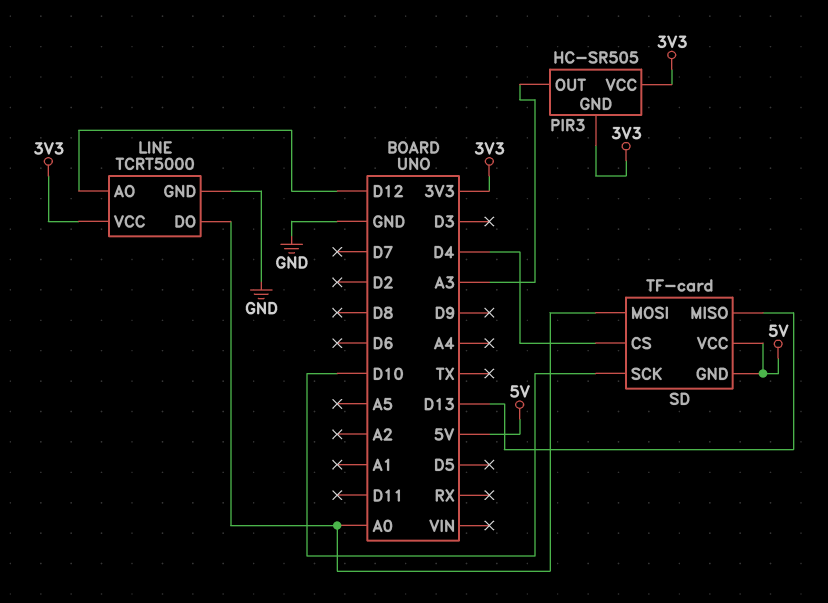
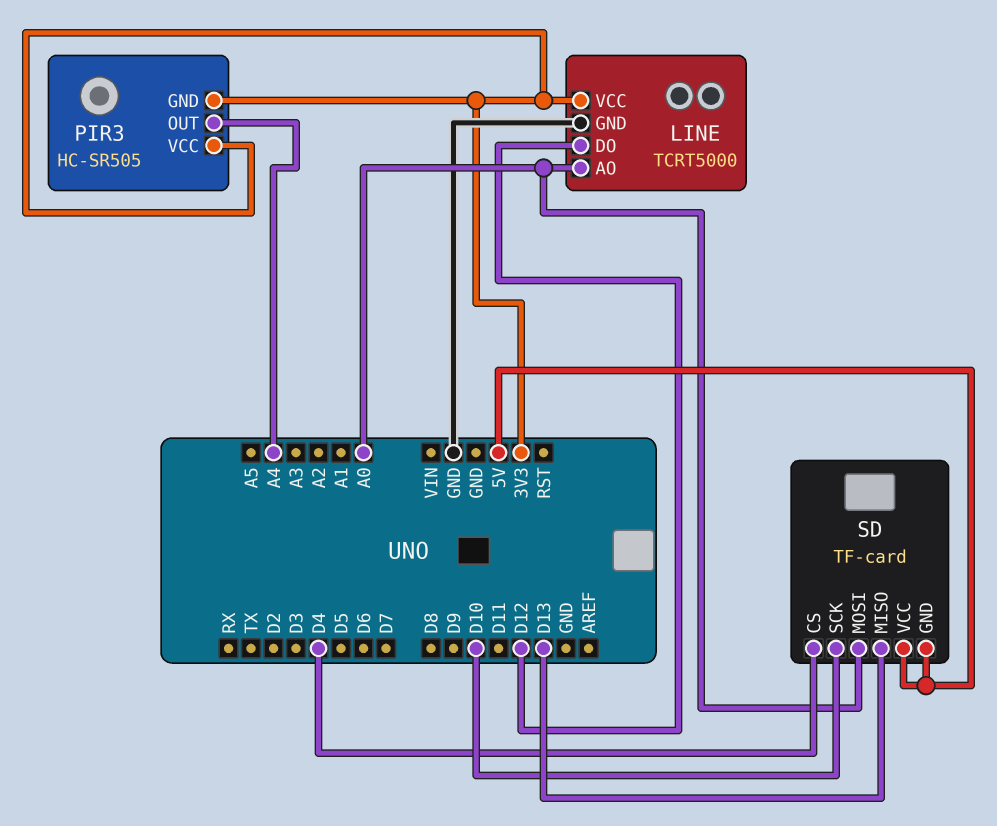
LINE pin AO: D12 -> A0
LINE pin DO: A0 -> D12
PIR3 pin OUT: A3 -> A4

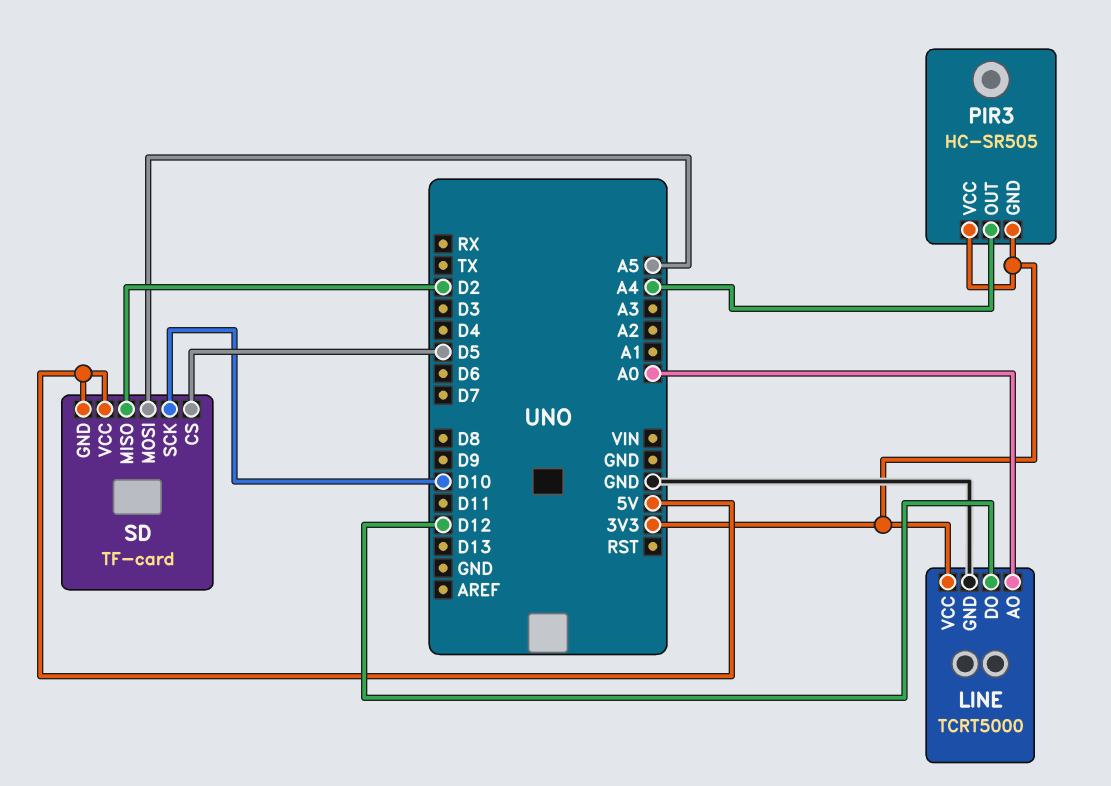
SD pin CS: D4 -> D5
SD pin MISO: D13 -> D2
SD pin MOSI: A0 -> A5

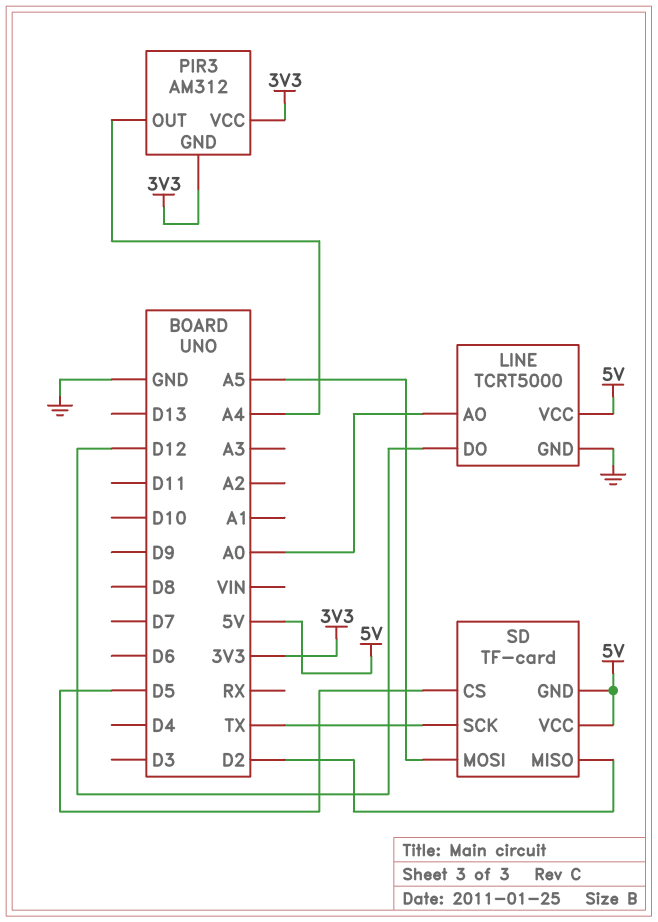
LINE pin VCC: 3V3 -> 5V
PIR3: HC-SR505 -> AM312
SD pin SCK: D10 -> TX

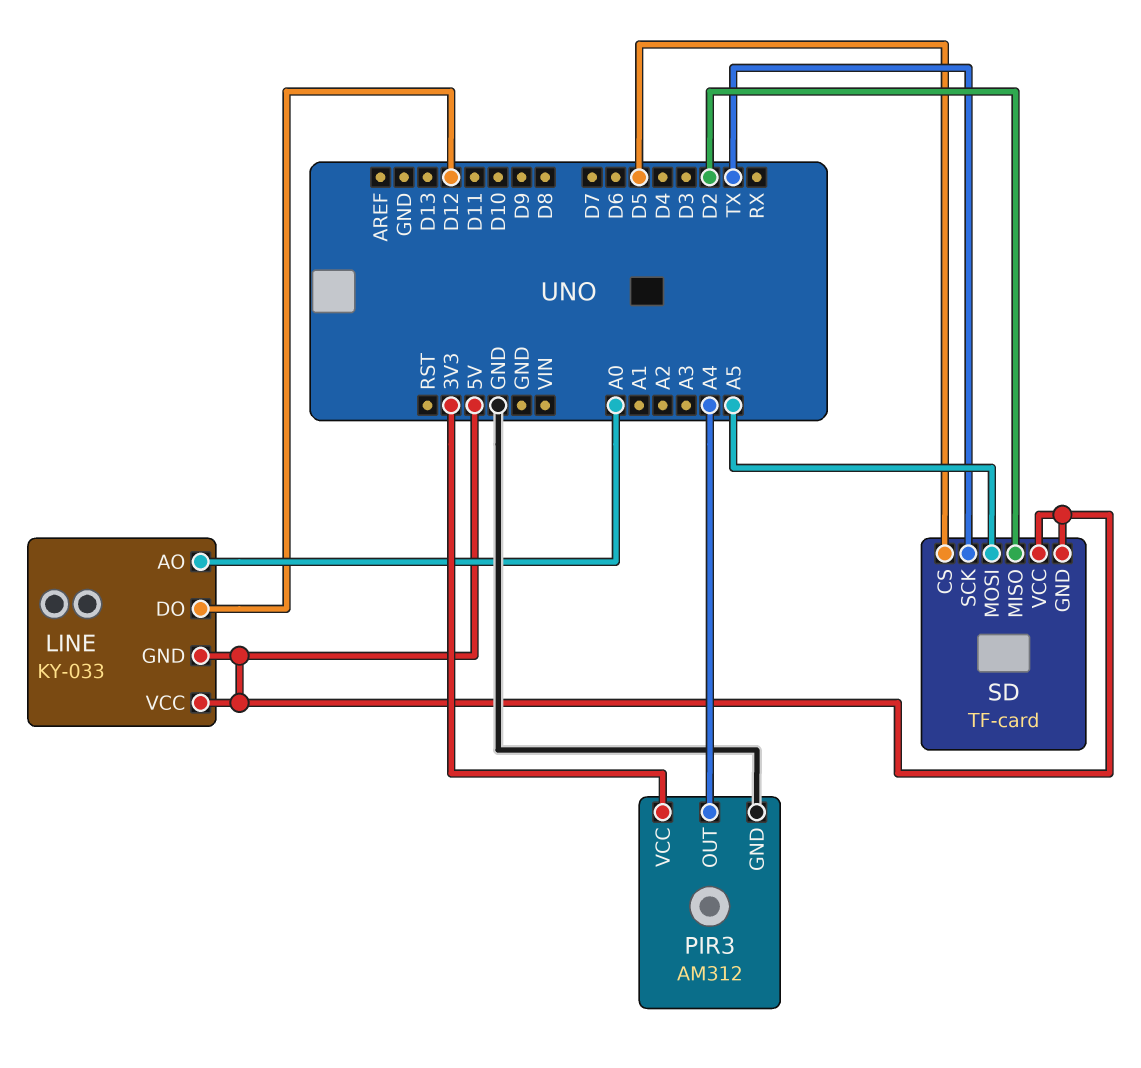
LINE: TCRT5000 -> KY-033
LINE pin GND: GND -> 5V
PIR3 pin GND: 3V3 -> GND

